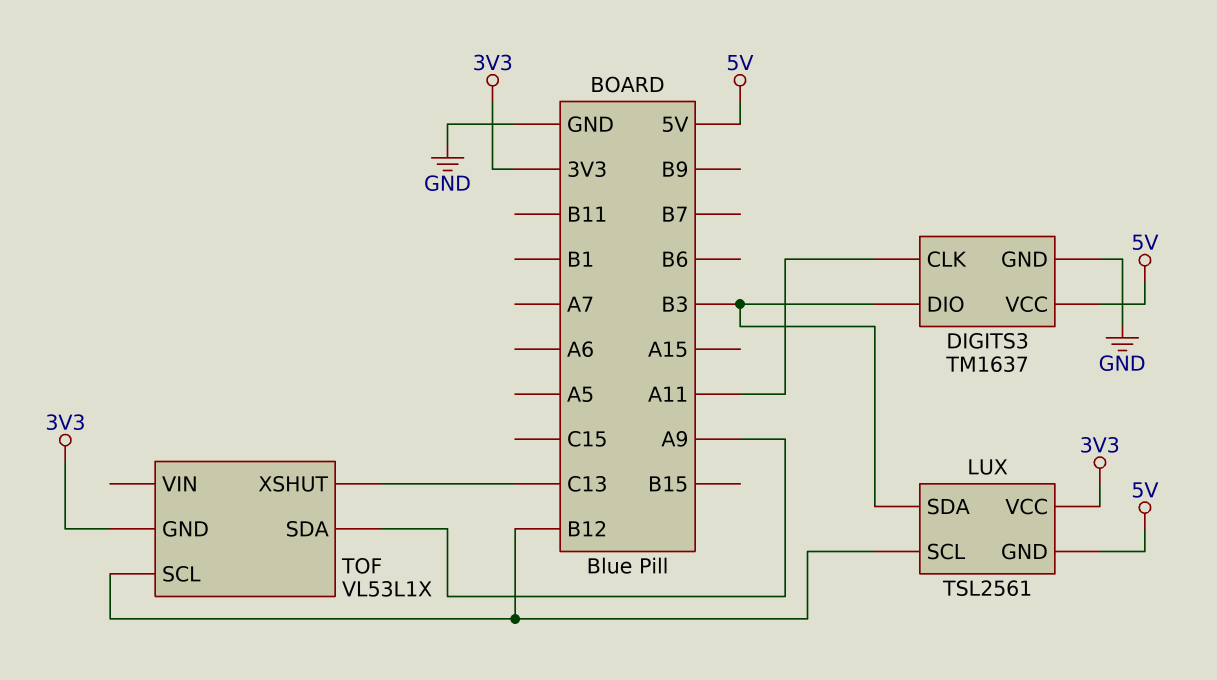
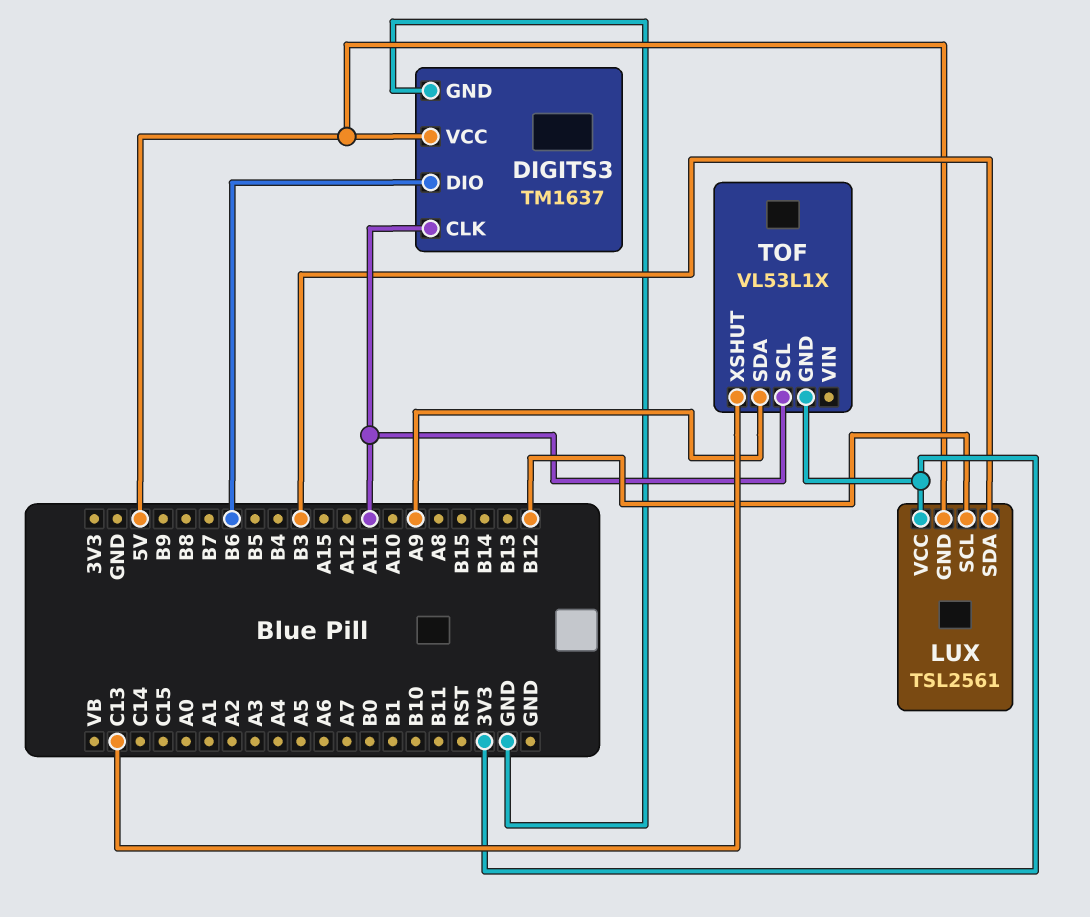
DIGITS3 pin DIO: B3 -> B6
TOF pin SCL: B12 -> A11

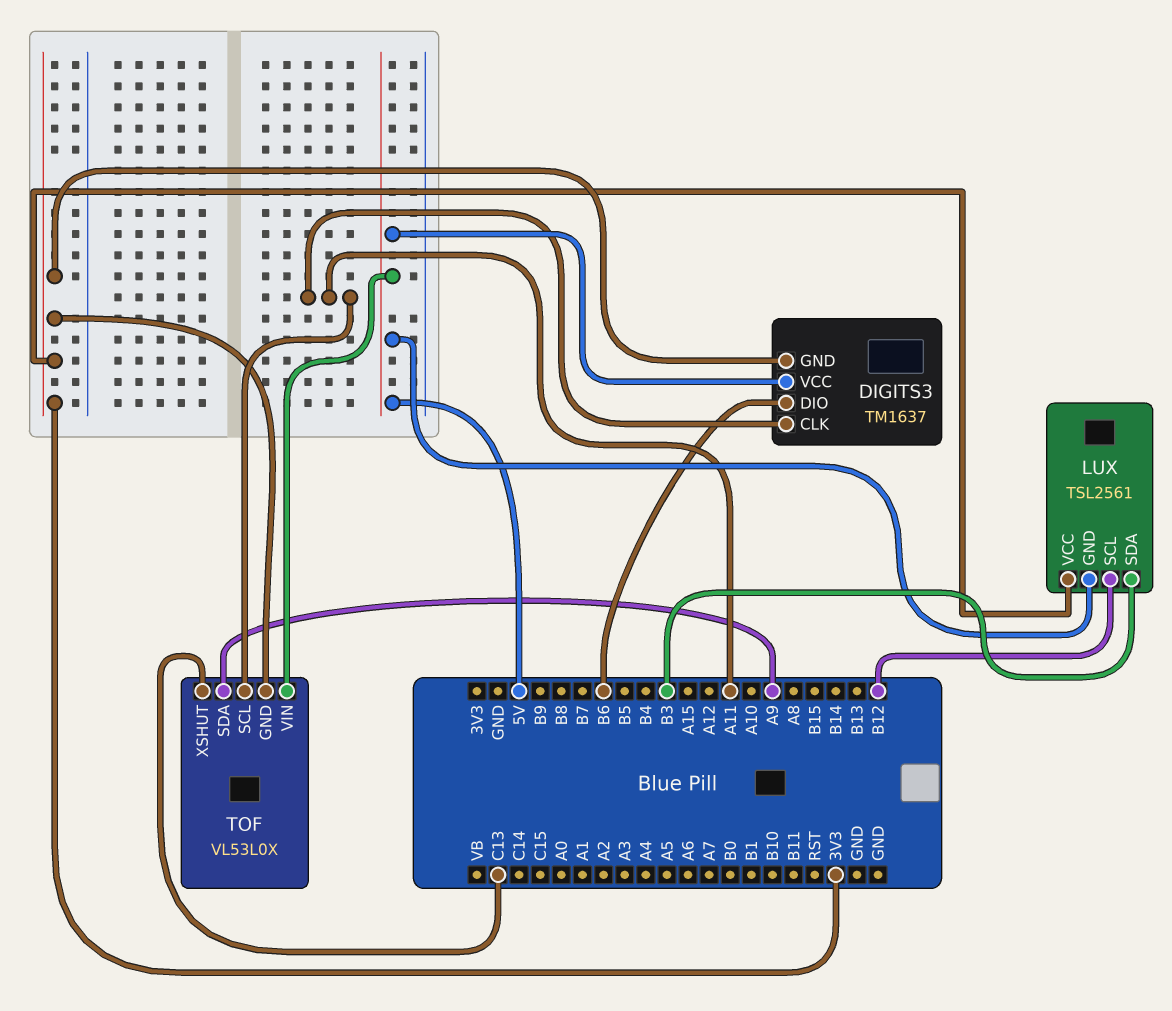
DIGITS3 pin GND: GND -> 3V3
TOF: VL53L1X -> VL53L0X
TOF pin VIN: none -> 5V

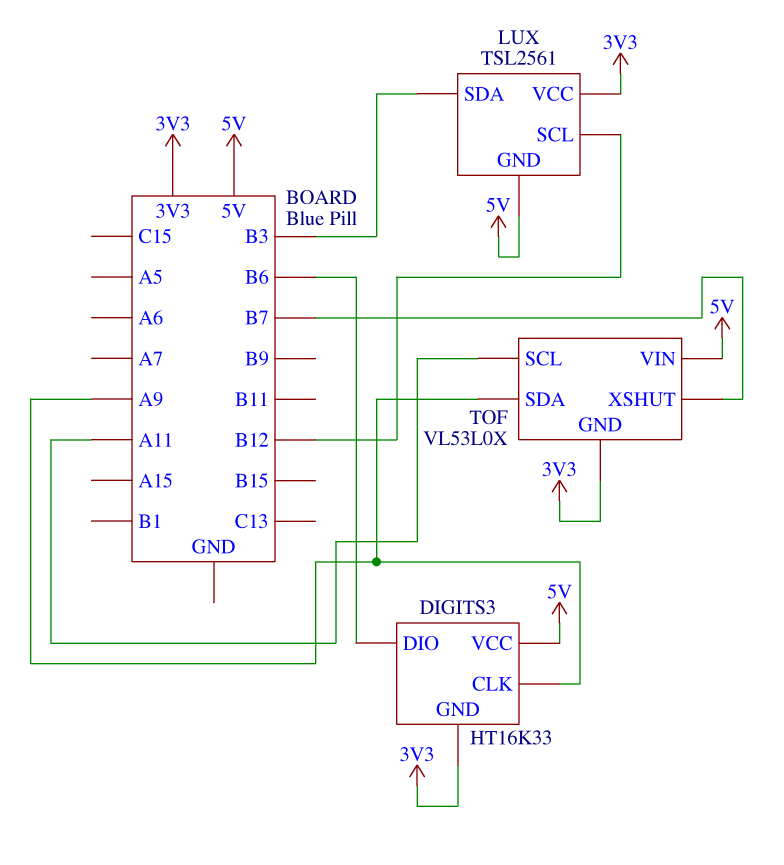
DIGITS3: TM1637 -> HT16K33
DIGITS3 pin CLK: A11 -> A9
TOF pin XSHUT: C13 -> B7

